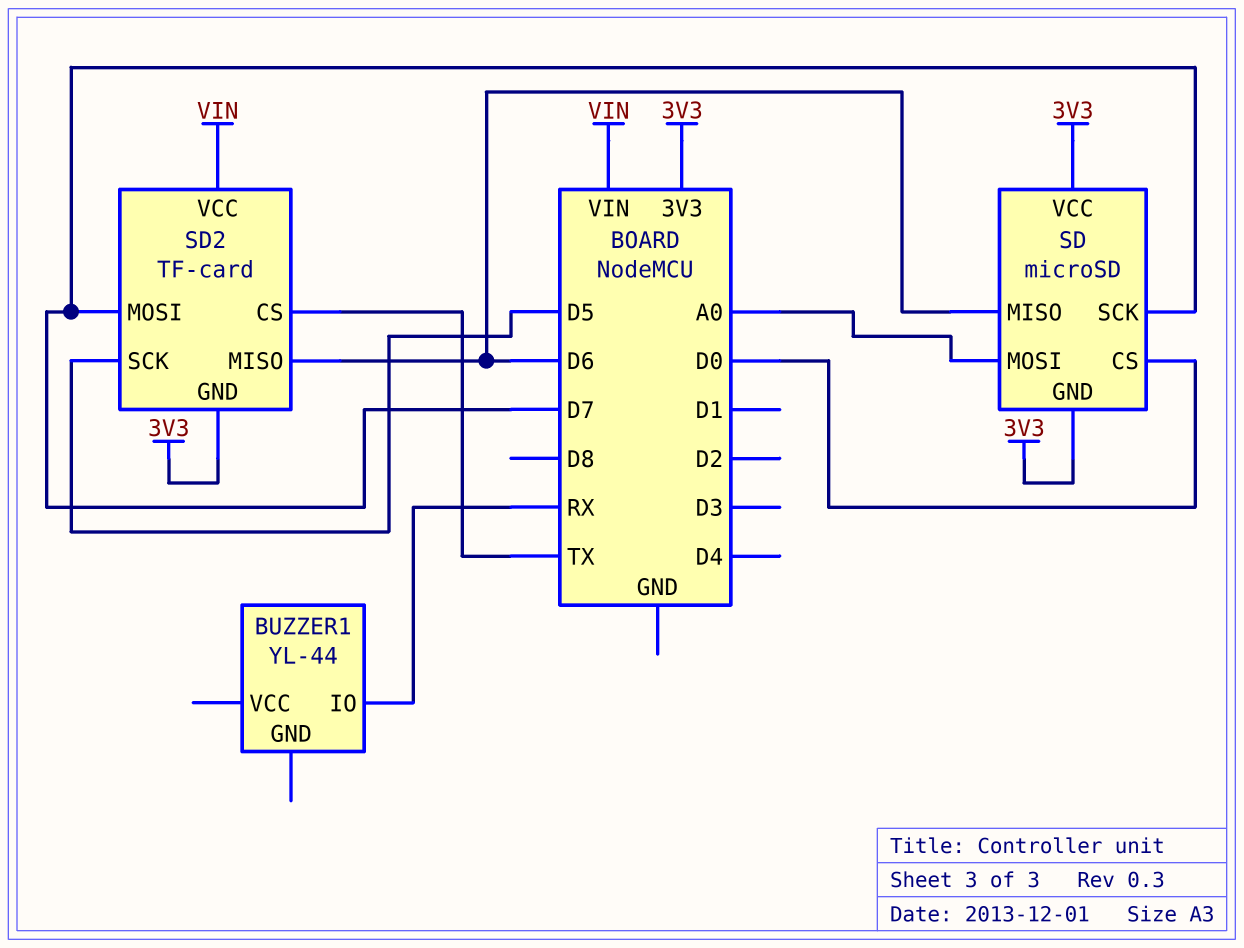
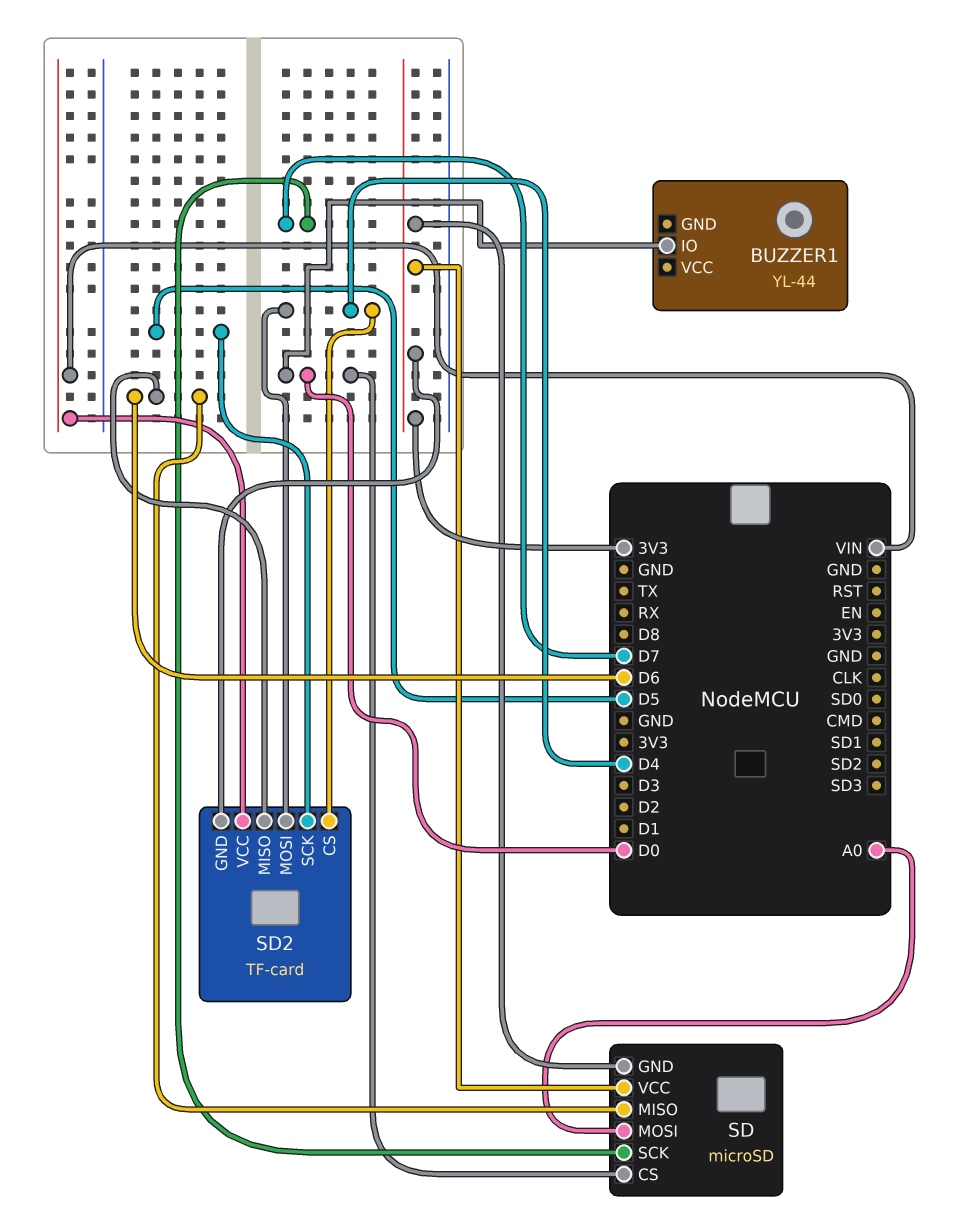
BUZZER1 pin IO: RX -> D0
SD2 pin CS: TX -> D4
SD2 pin MOSI: D7 -> D4

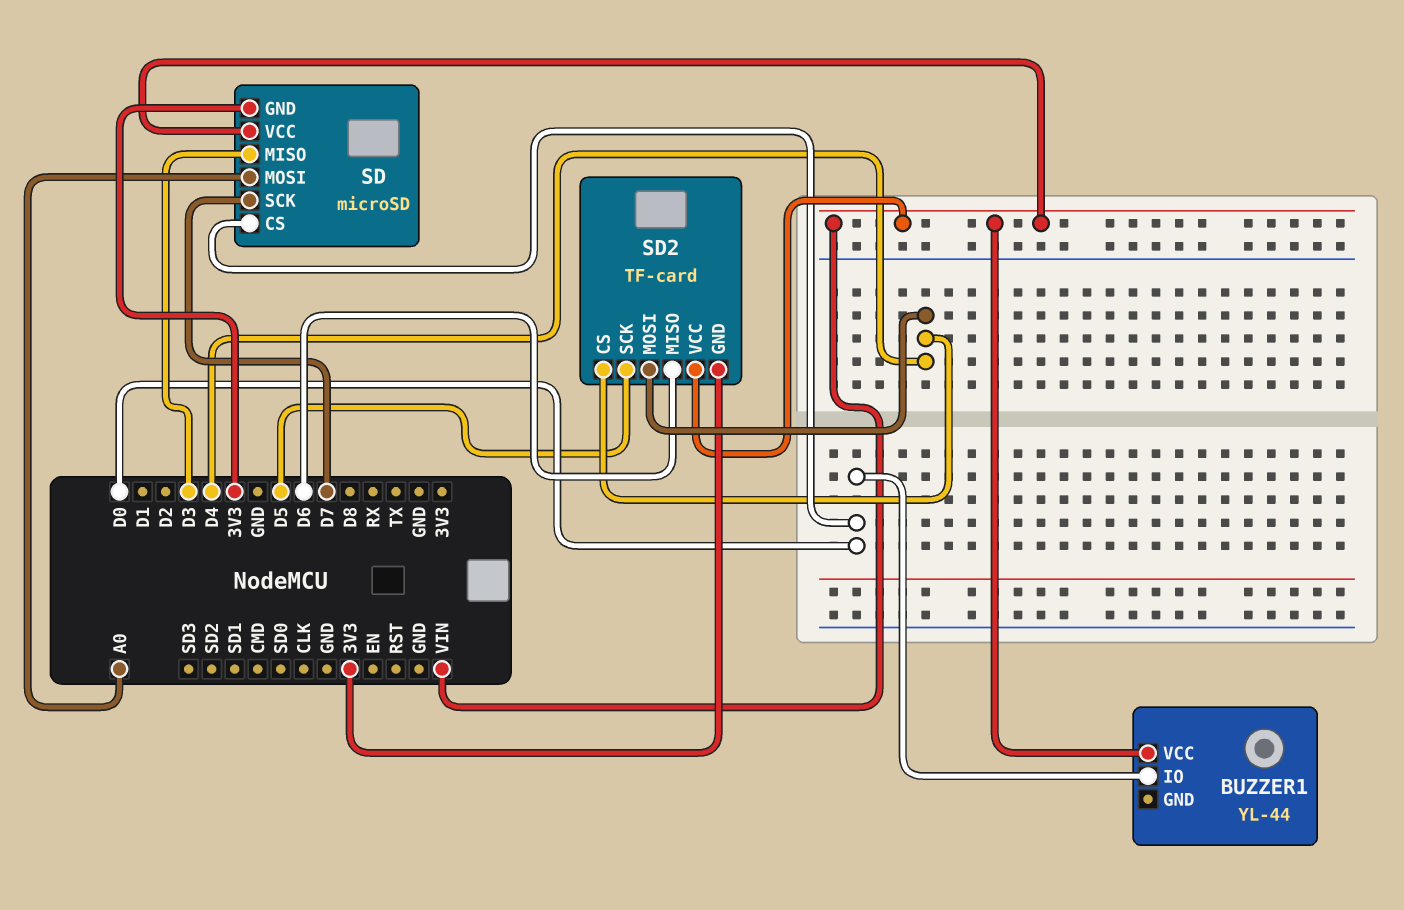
BUZZER1 pin VCC: none -> VIN
SD pin MISO: D6 -> D3
SD pin VCC: 3V3 -> VIN

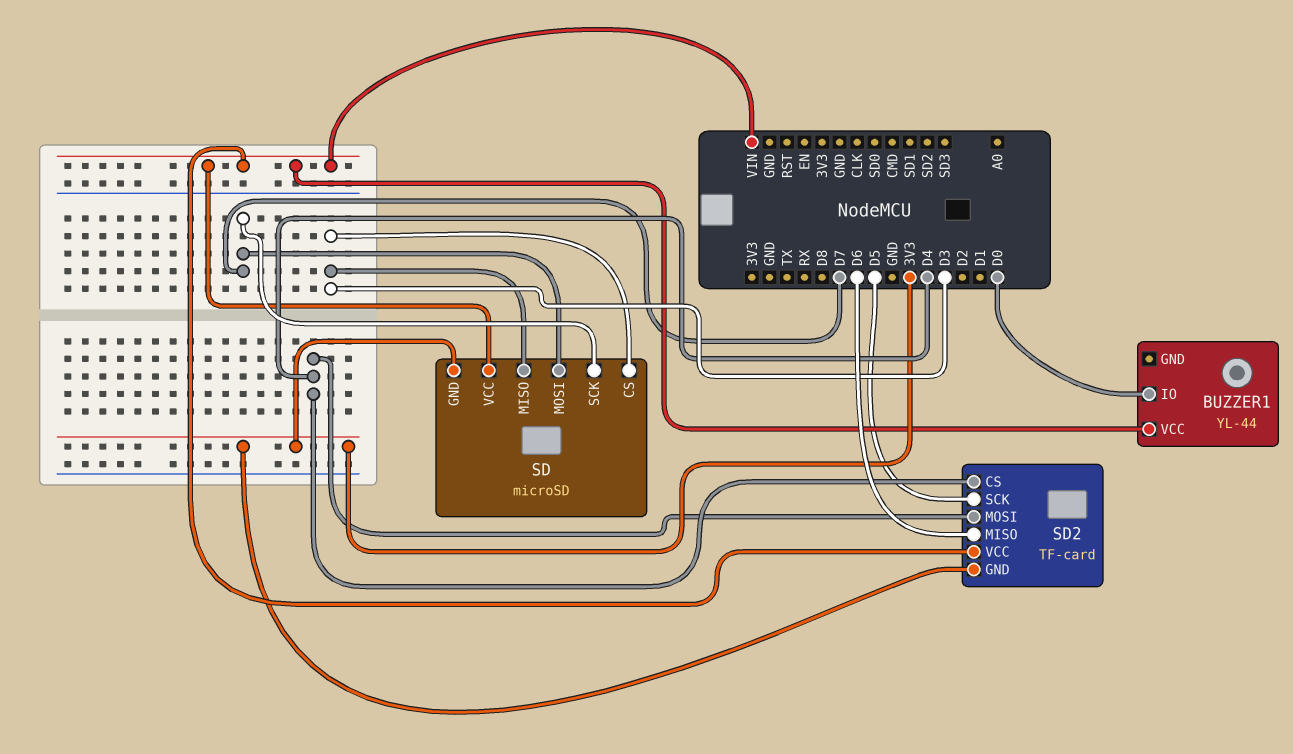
SD pin CS: D0 -> D3
SD pin MOSI: A0 -> D7

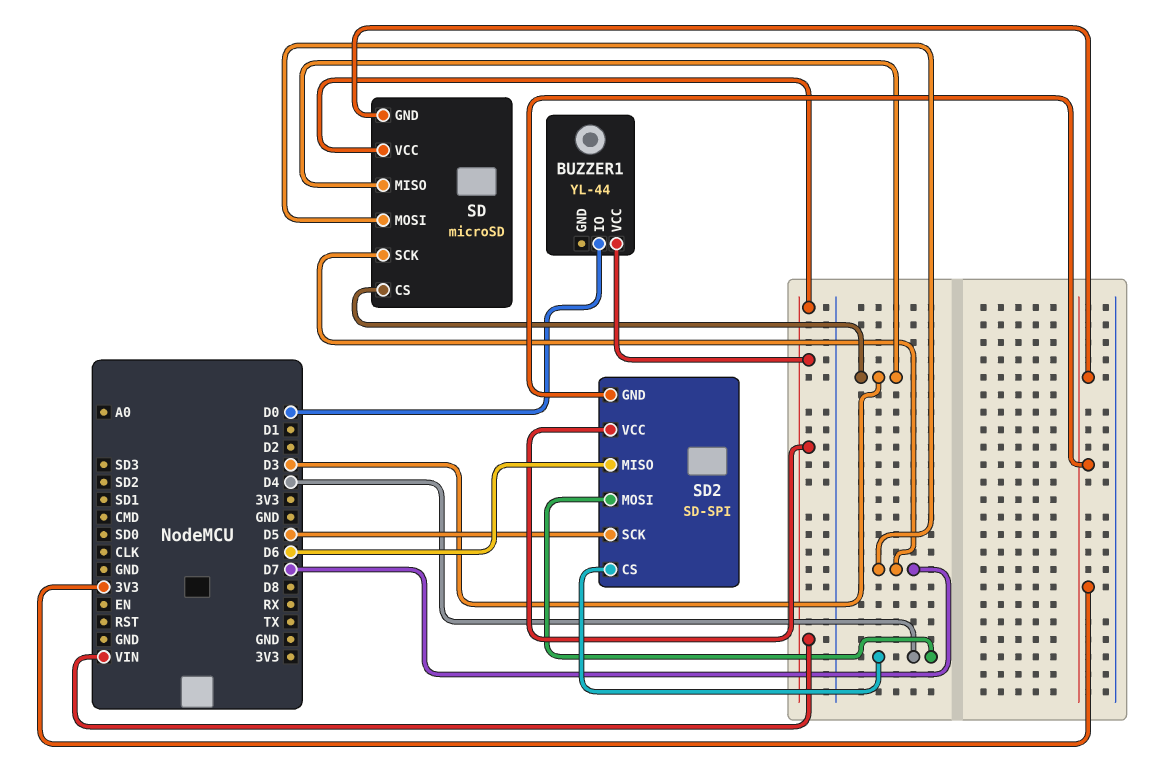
SD2: TF-card -> SD-SPI

